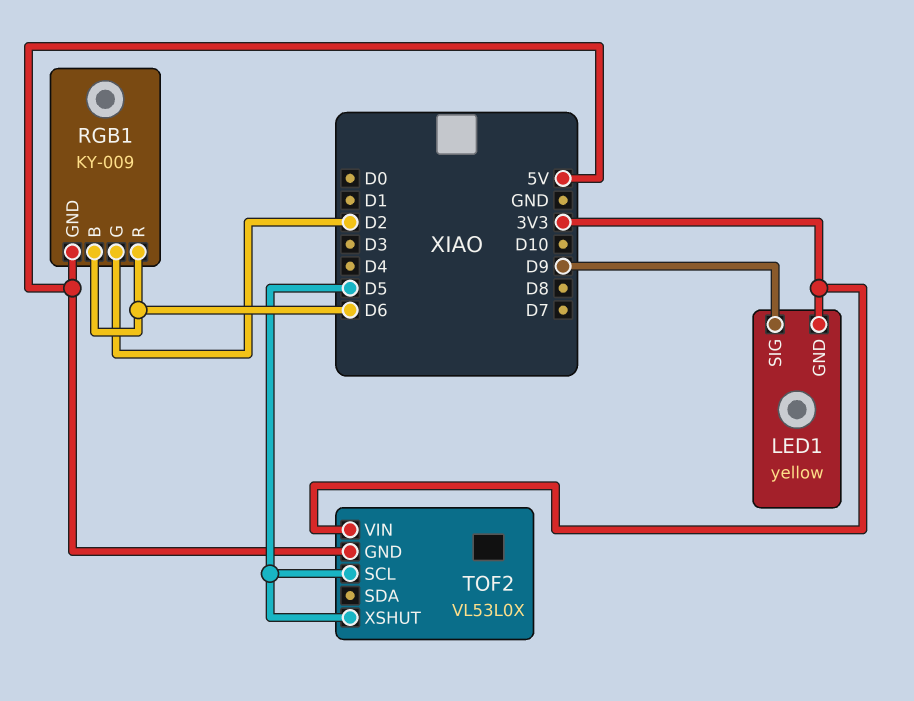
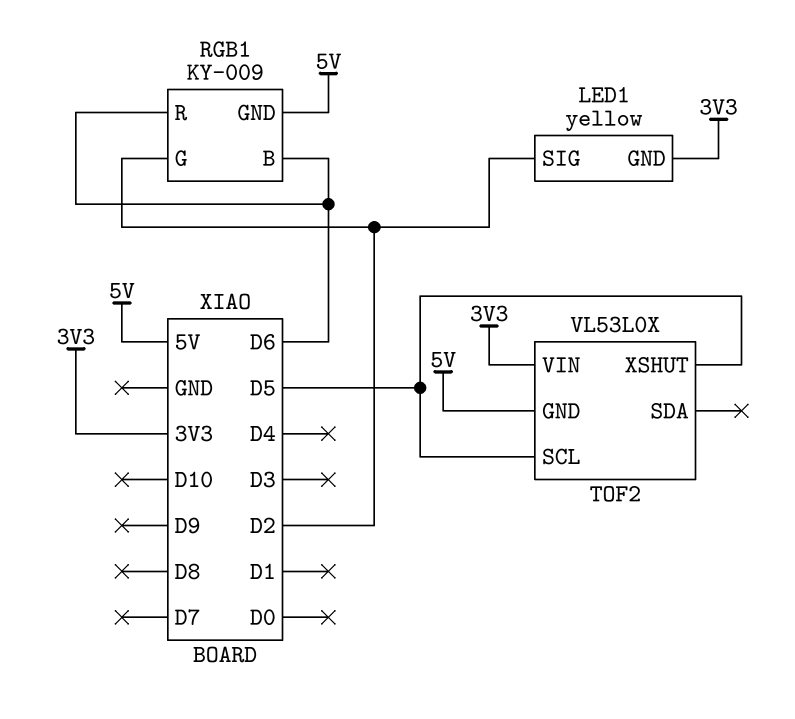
LED1 pin SIG: D9 -> D2

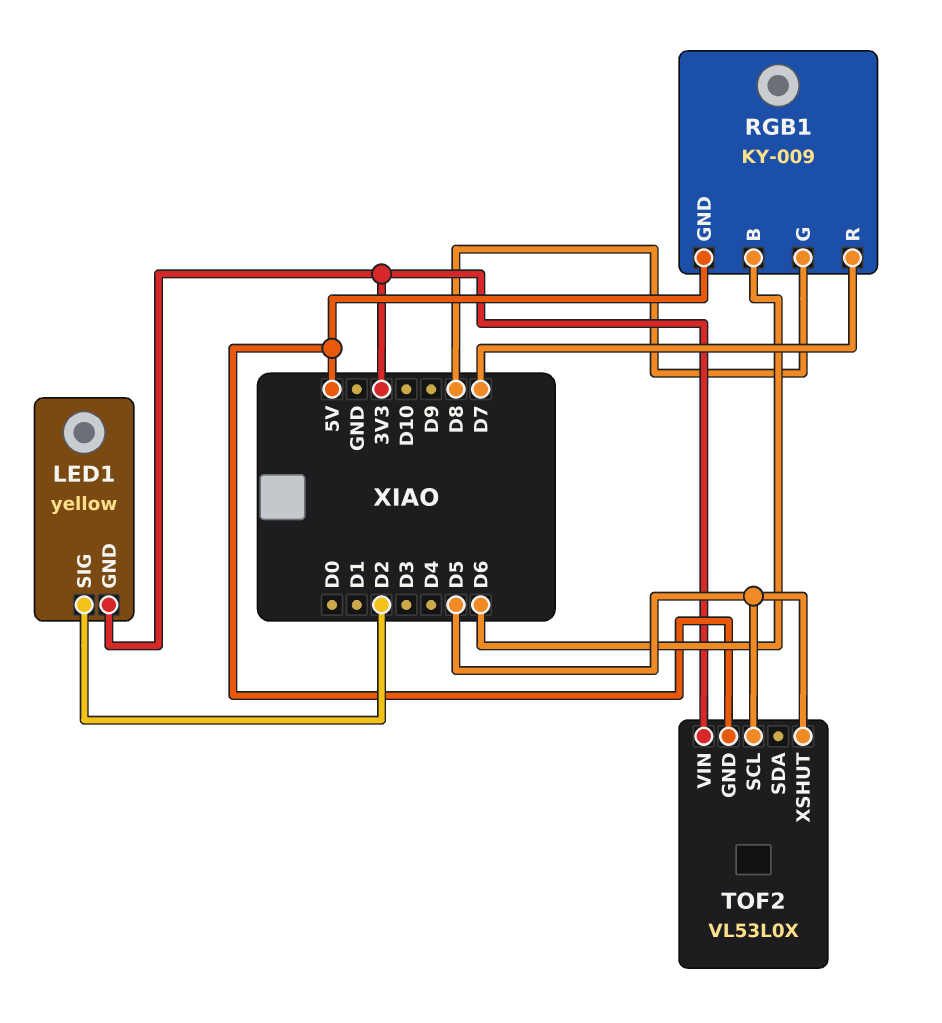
RGB1 pin G: D2 -> D8
RGB1 pin R: D6 -> D7

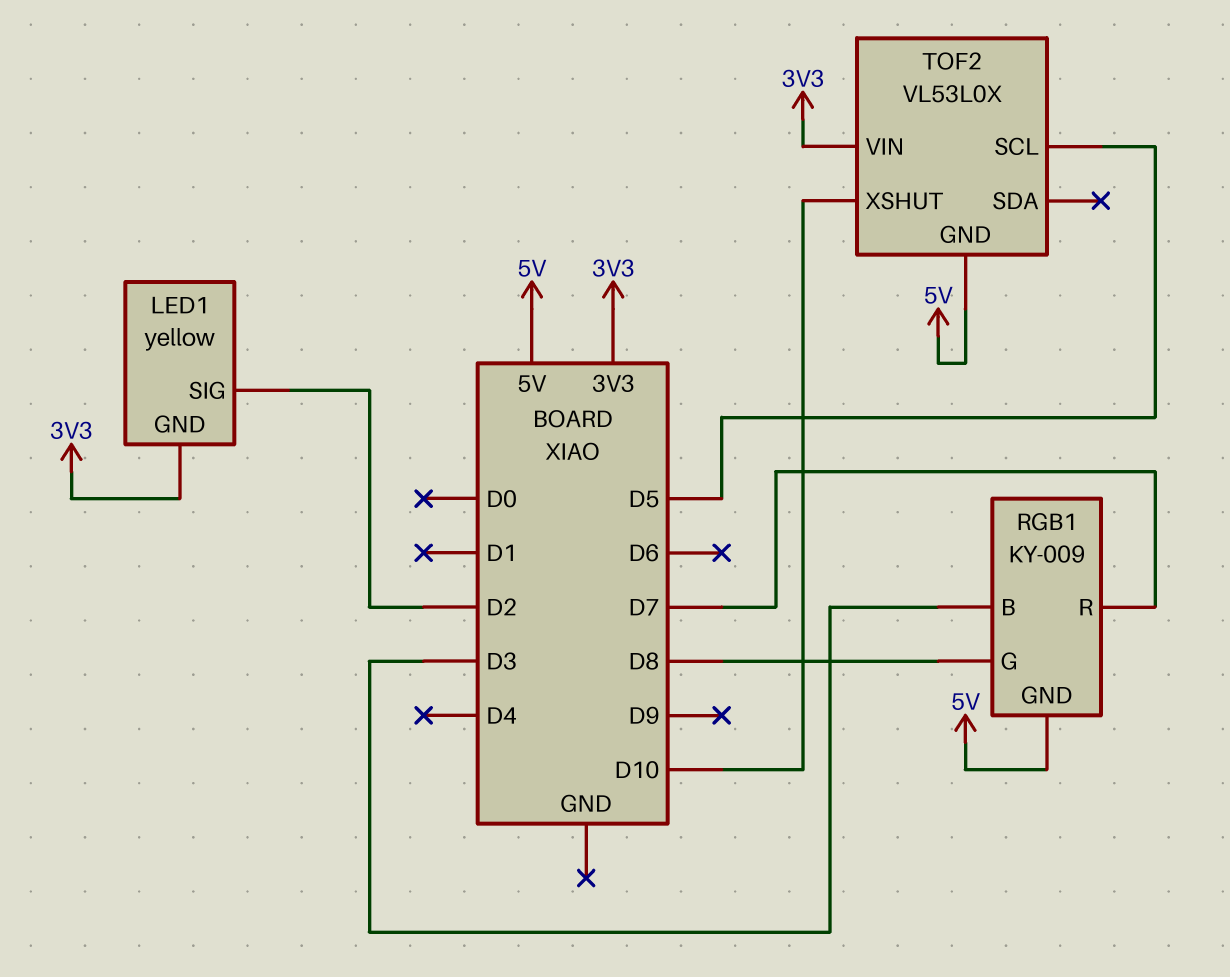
RGB1 pin B: D6 -> D3
TOF2 pin XSHUT: D5 -> D10

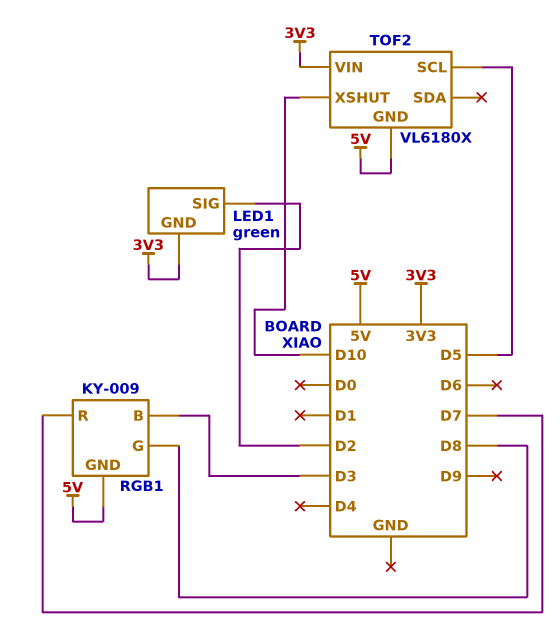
LED1: yellow -> green
TOF2: VL53L0X -> VL6180X

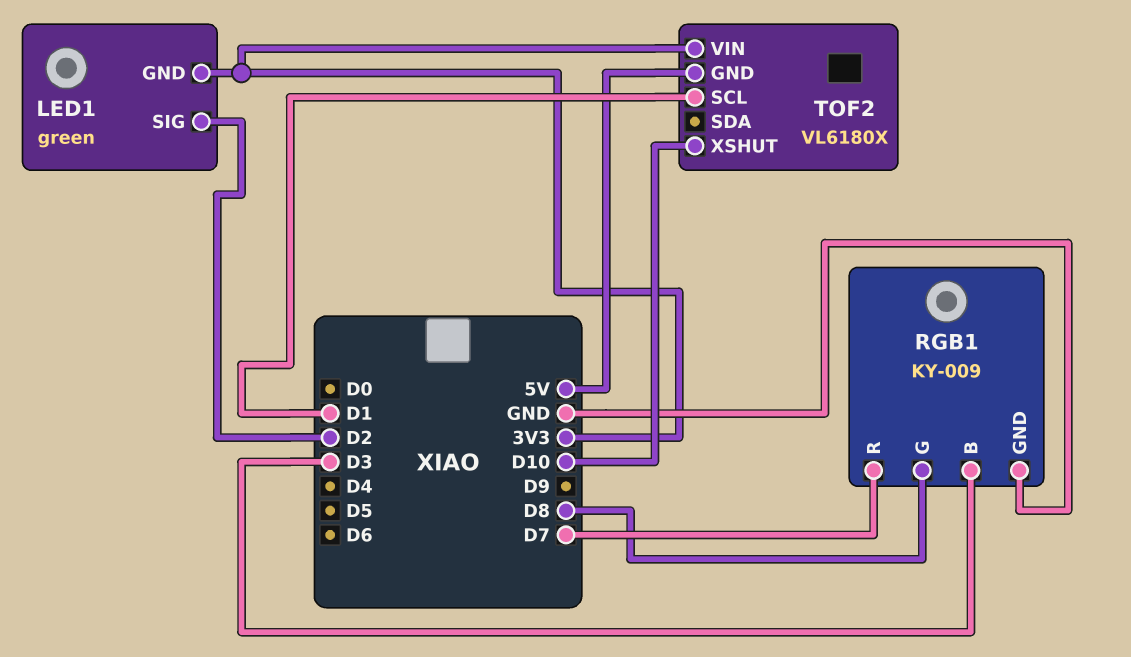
RGB1 pin GND: 5V -> GND
TOF2 pin SCL: D5 -> D1

